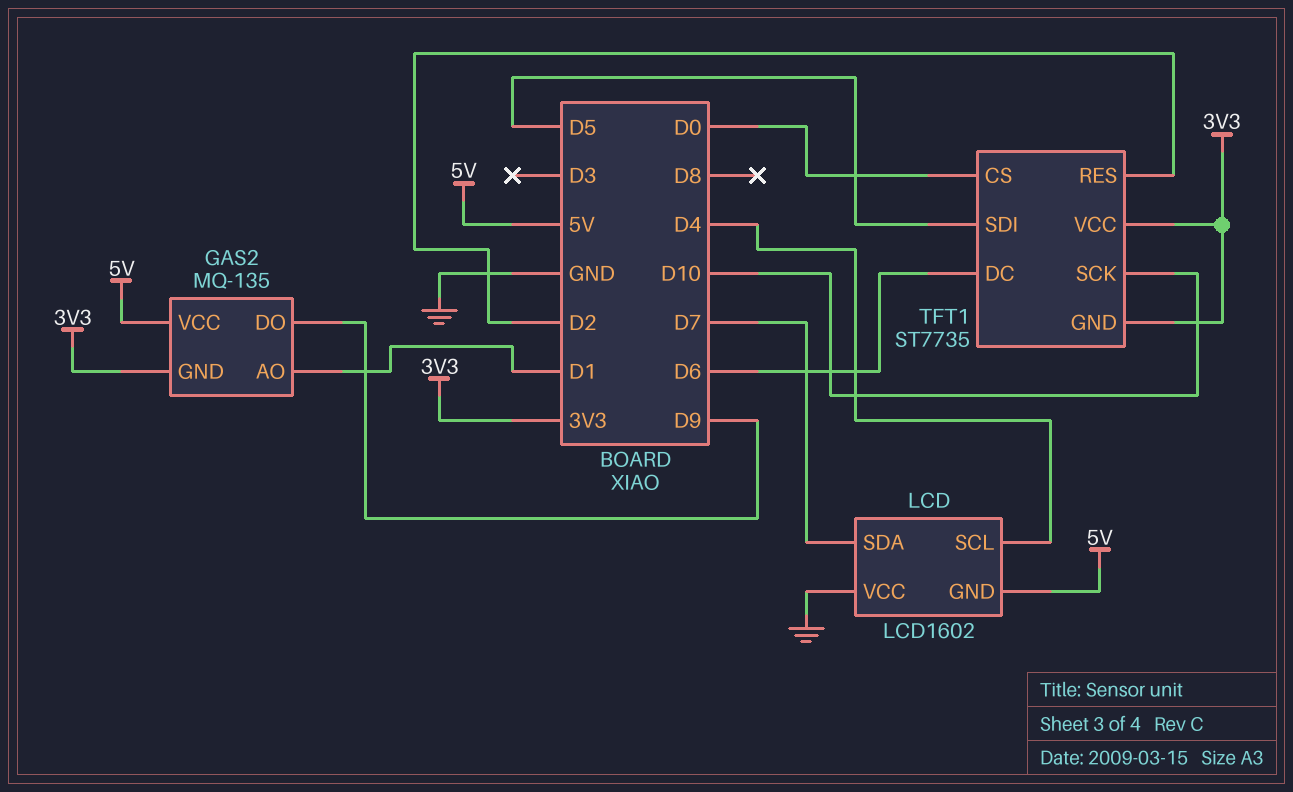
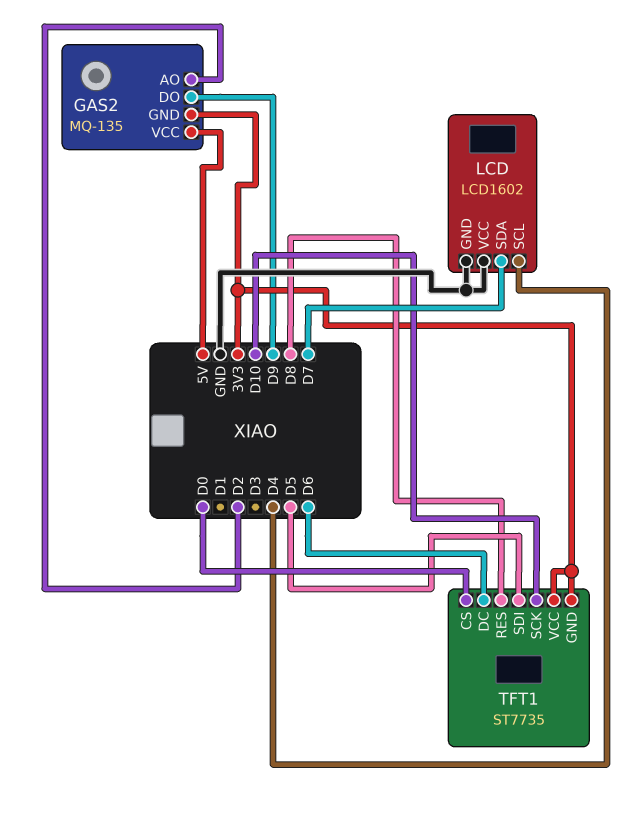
GAS2 pin AO: D1 -> D2
LCD pin GND: 5V -> GND
TFT1 pin RES: D2 -> D8

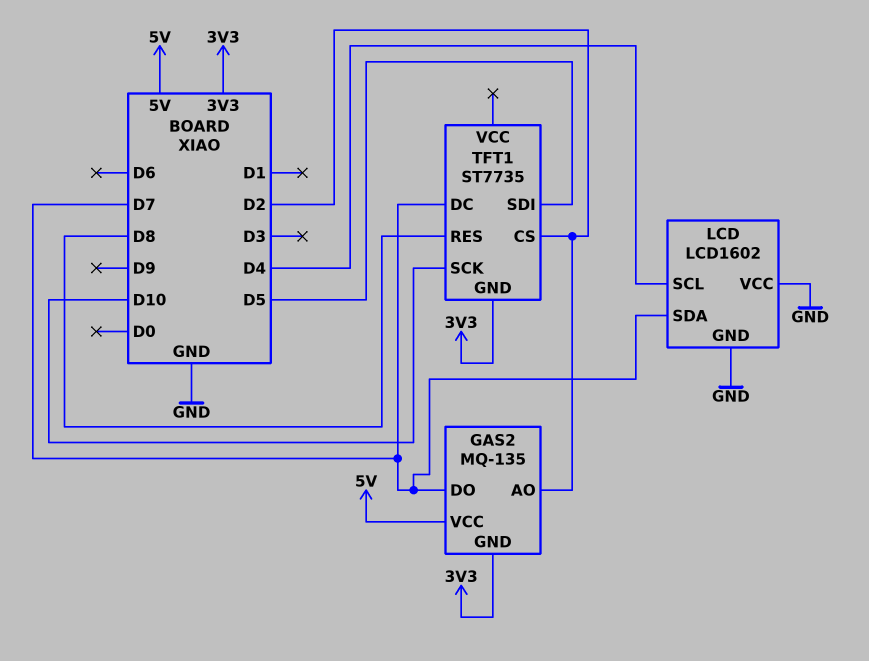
GAS2 pin DO: D9 -> D7
TFT1 pin CS: D0 -> D2
TFT1 pin DC: D6 -> D7
TFT1 pin VCC: 3V3 -> none

